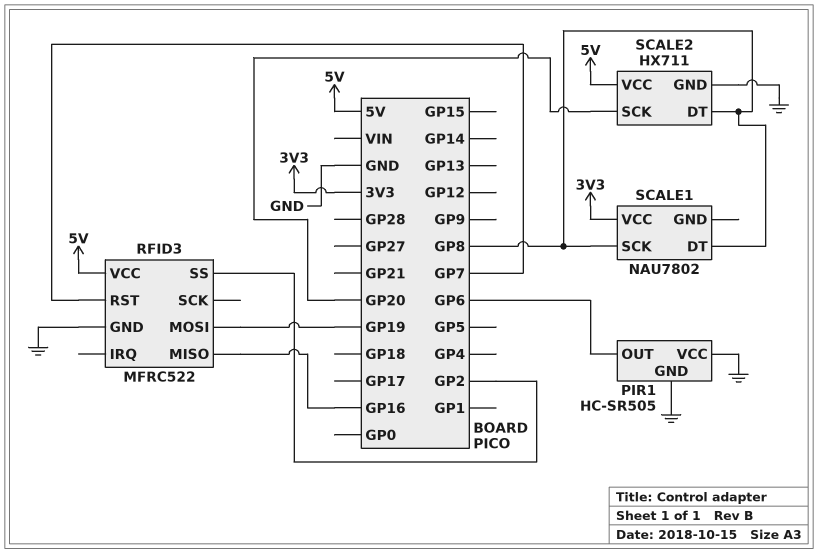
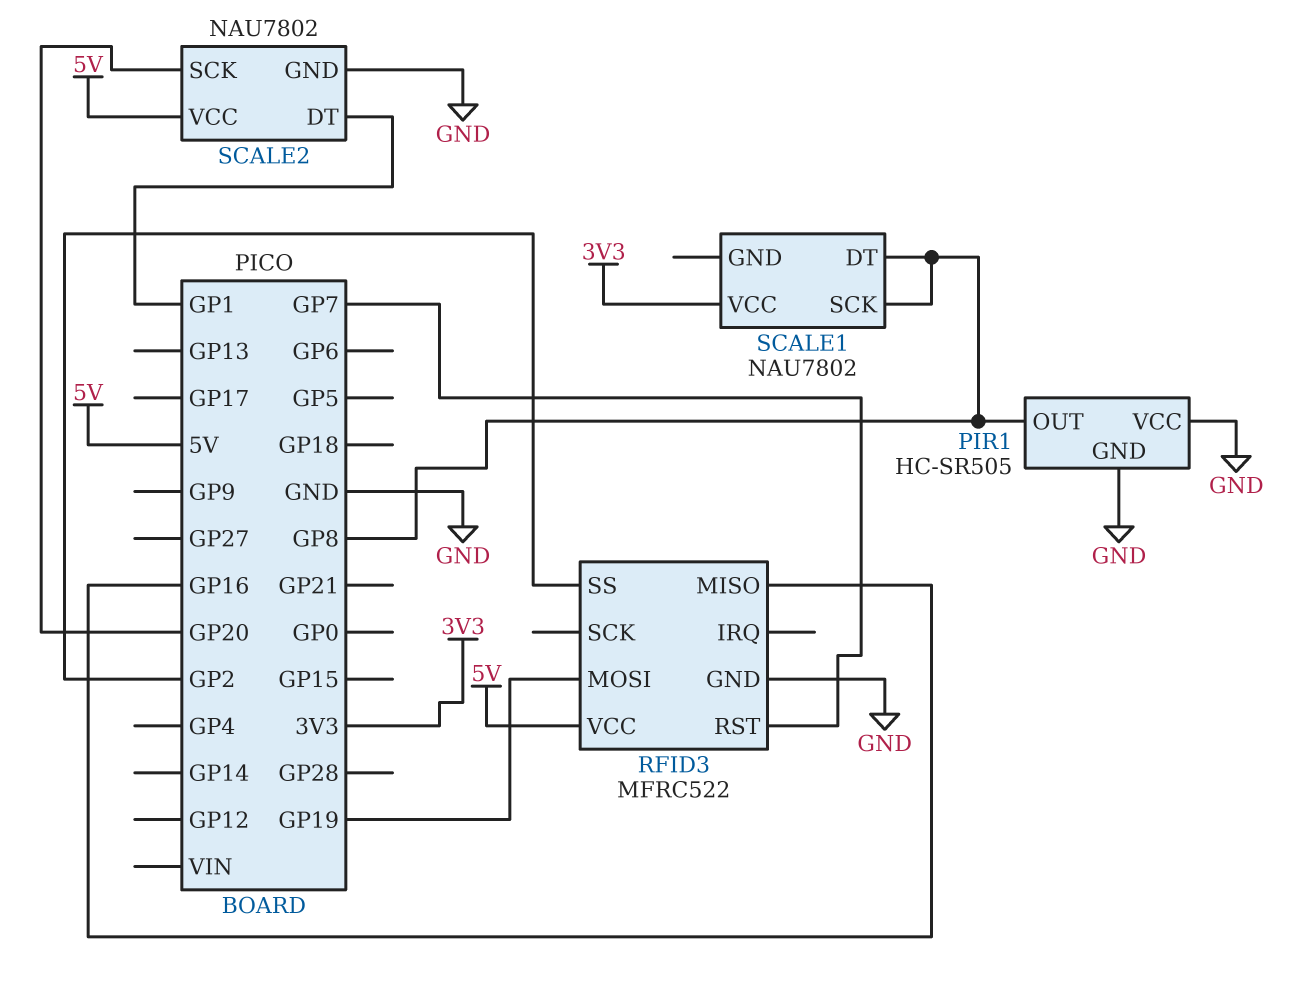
PIR1 pin OUT: GP6 -> GP8
SCALE2: HX711 -> NAU7802
SCALE2 pin DT: GP8 -> GP1

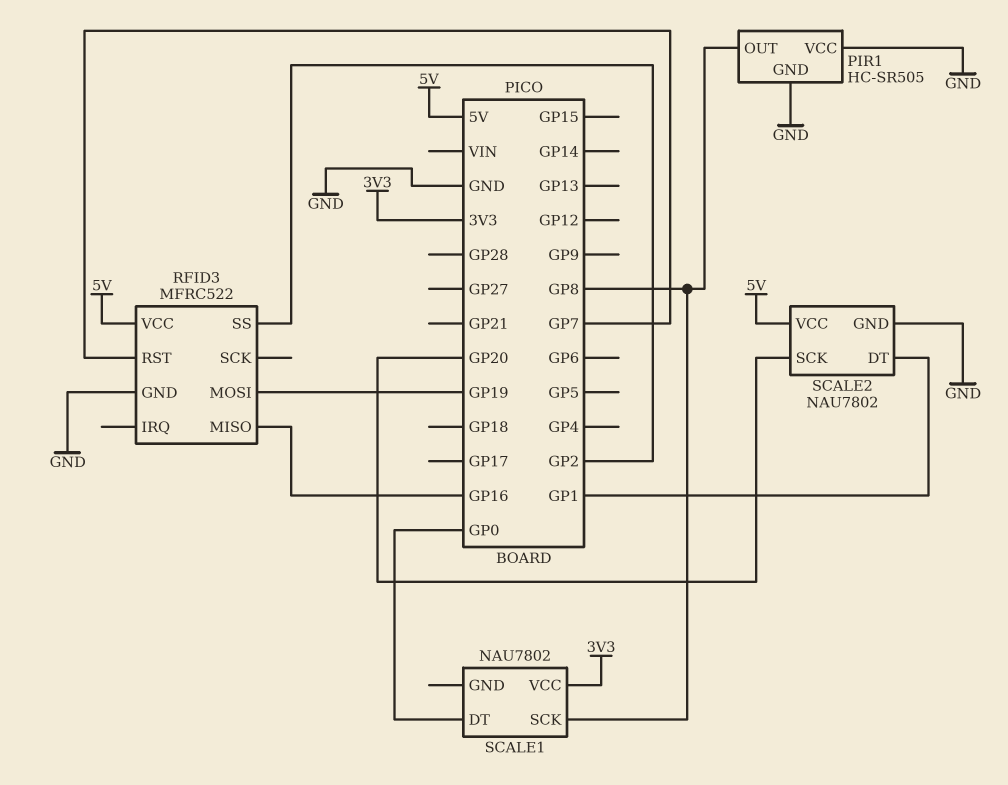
SCALE1 pin DT: GP8 -> GP0

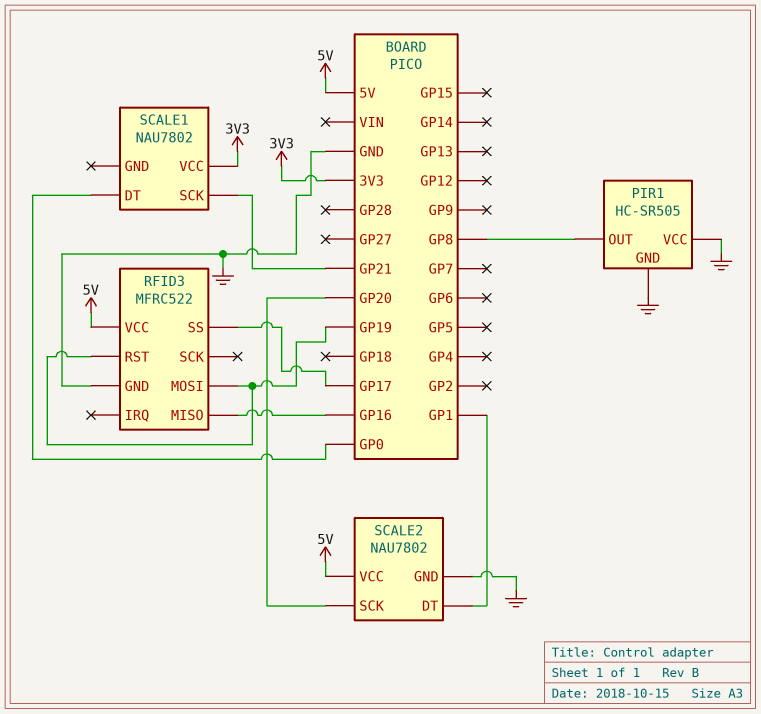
RFID3 pin RST: GP7 -> GP19
RFID3 pin SS: GP2 -> GP17
SCALE1 pin SCK: GP8 -> GP21

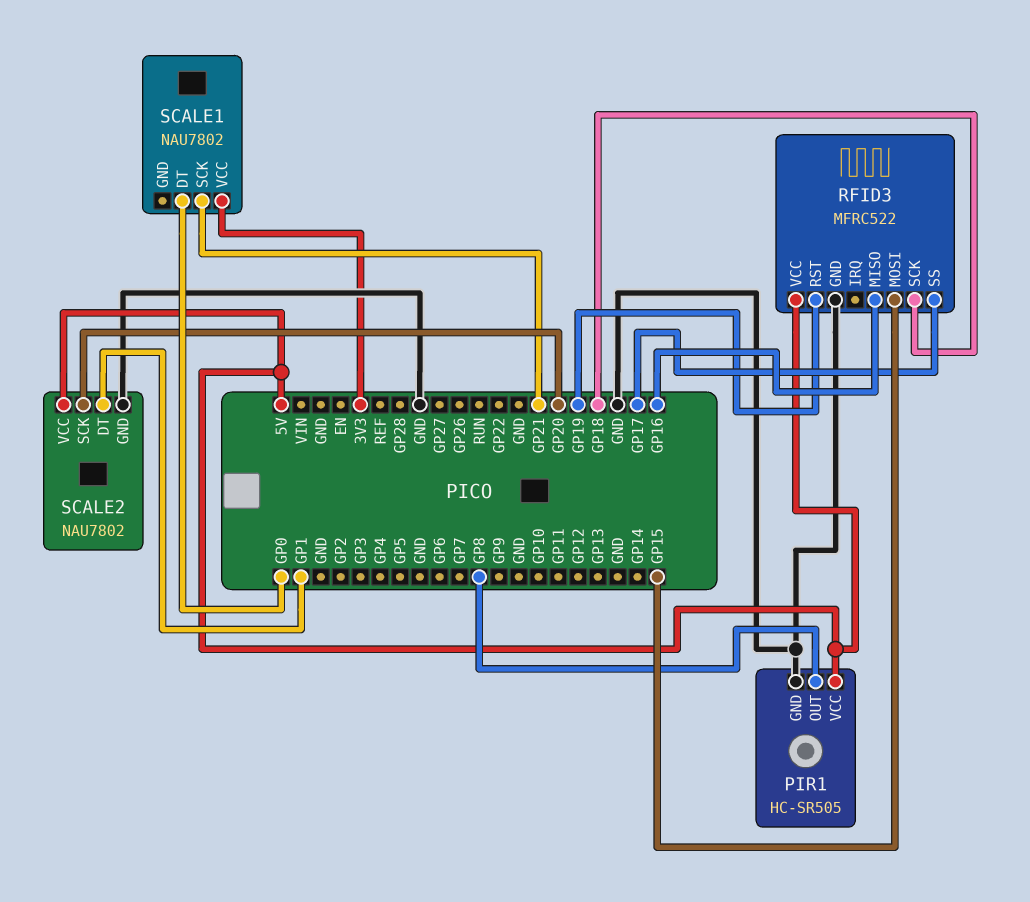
PIR1 pin VCC: GND -> 5V
RFID3 pin MOSI: GP19 -> GP15
RFID3 pin SCK: none -> GP18

